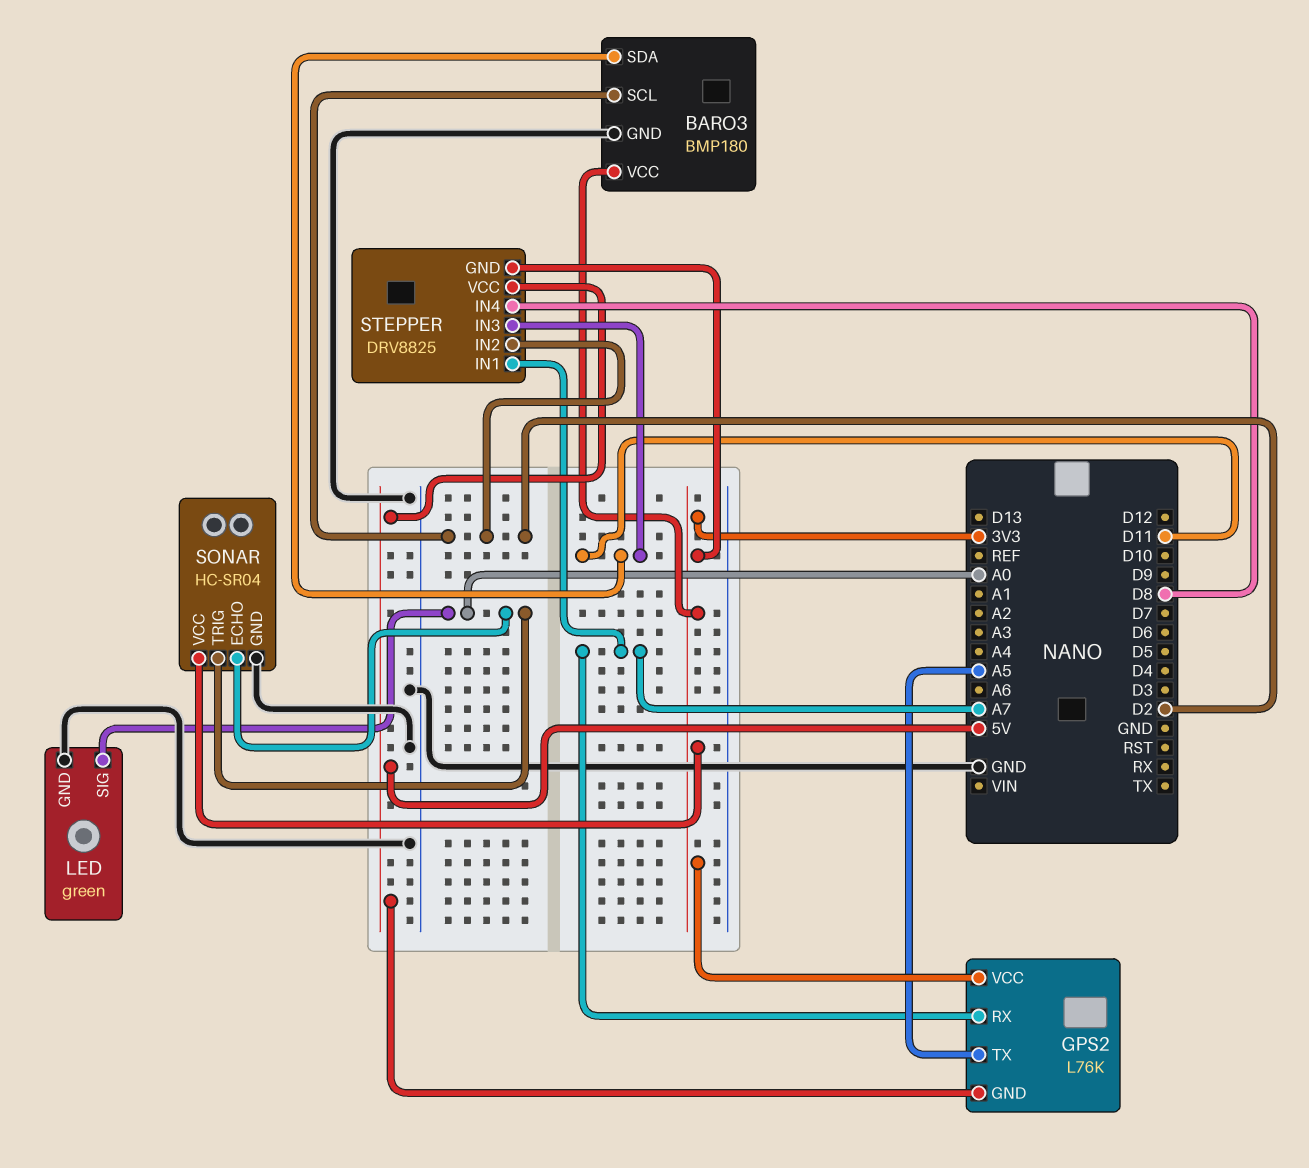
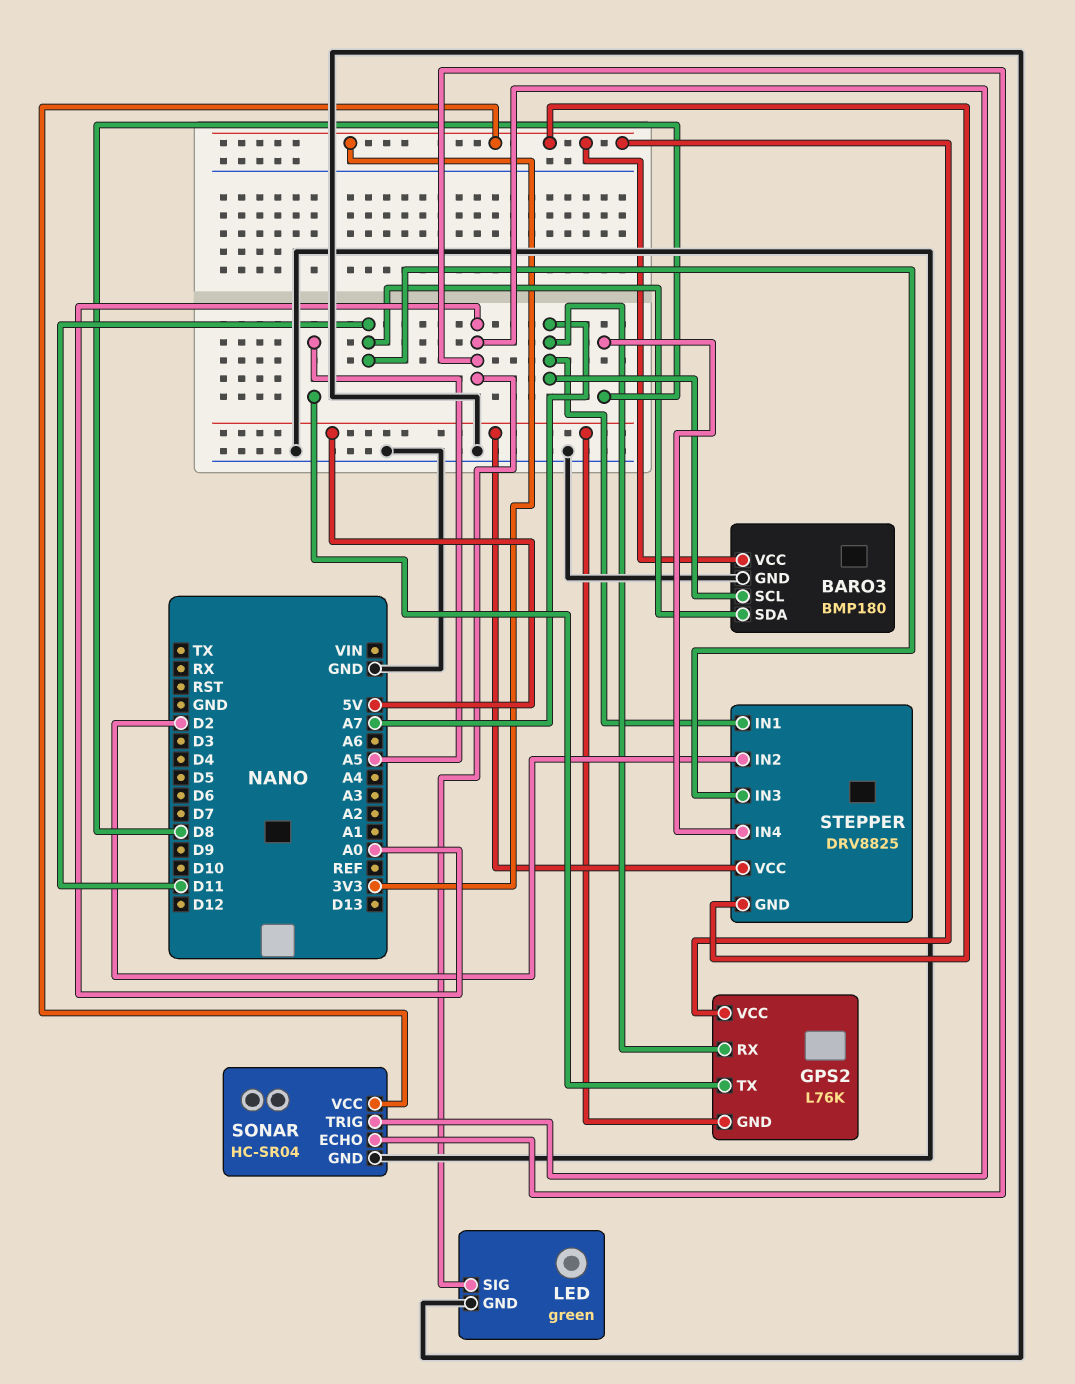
BARO3 pin SCL: D2 -> A7

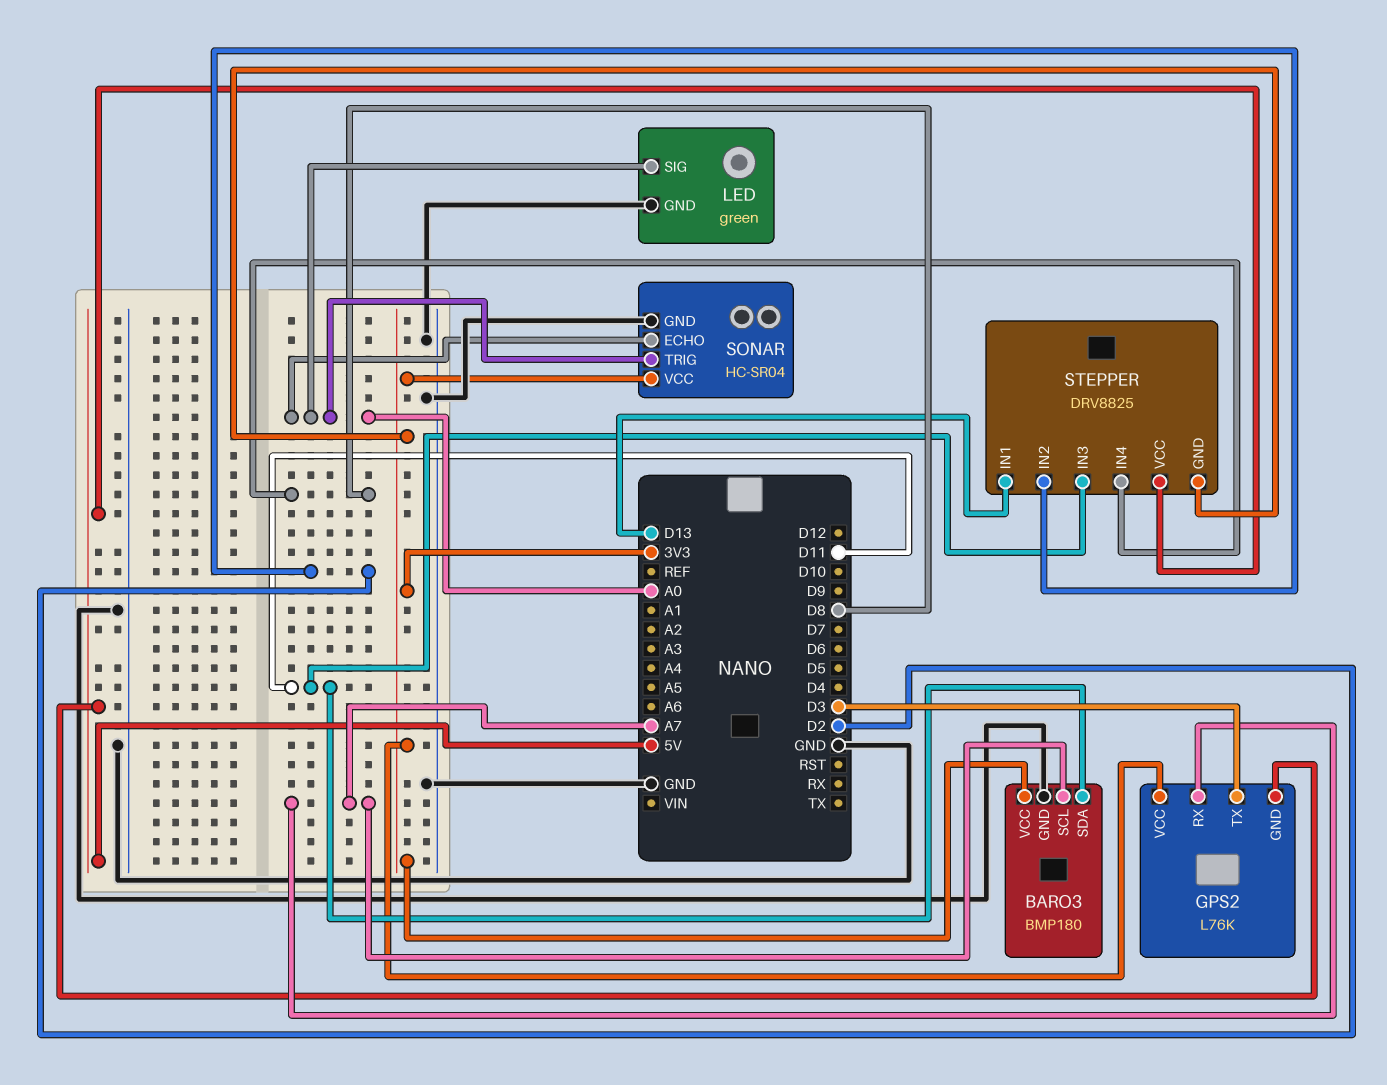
GPS2 pin TX: A5 -> D3
STEPPER pin IN1: A7 -> D13

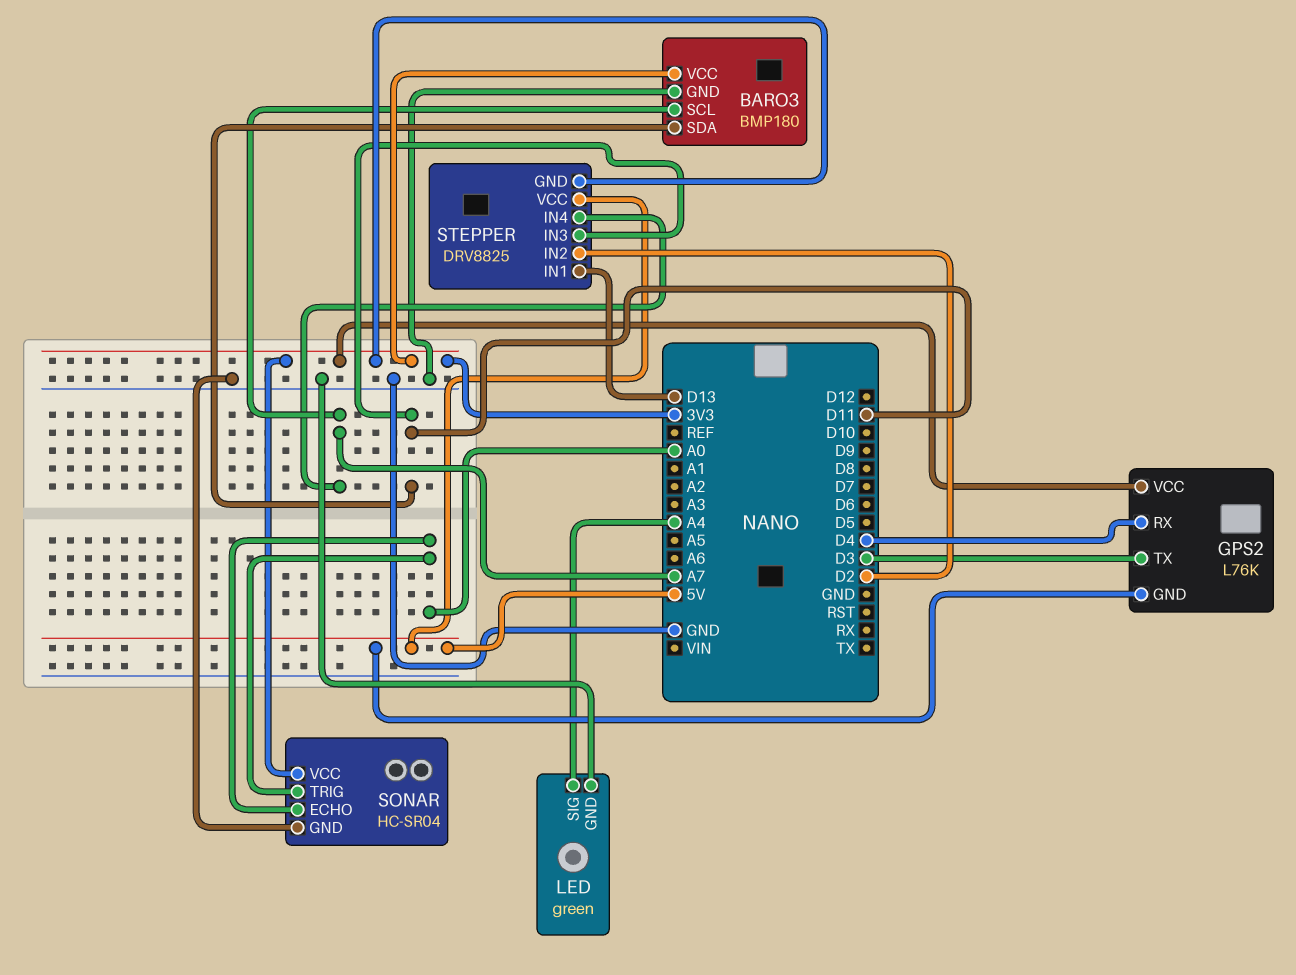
GPS2 pin RX: A7 -> D4
LED pin SIG: A0 -> A4
STEPPER pin IN4: D8 -> A7

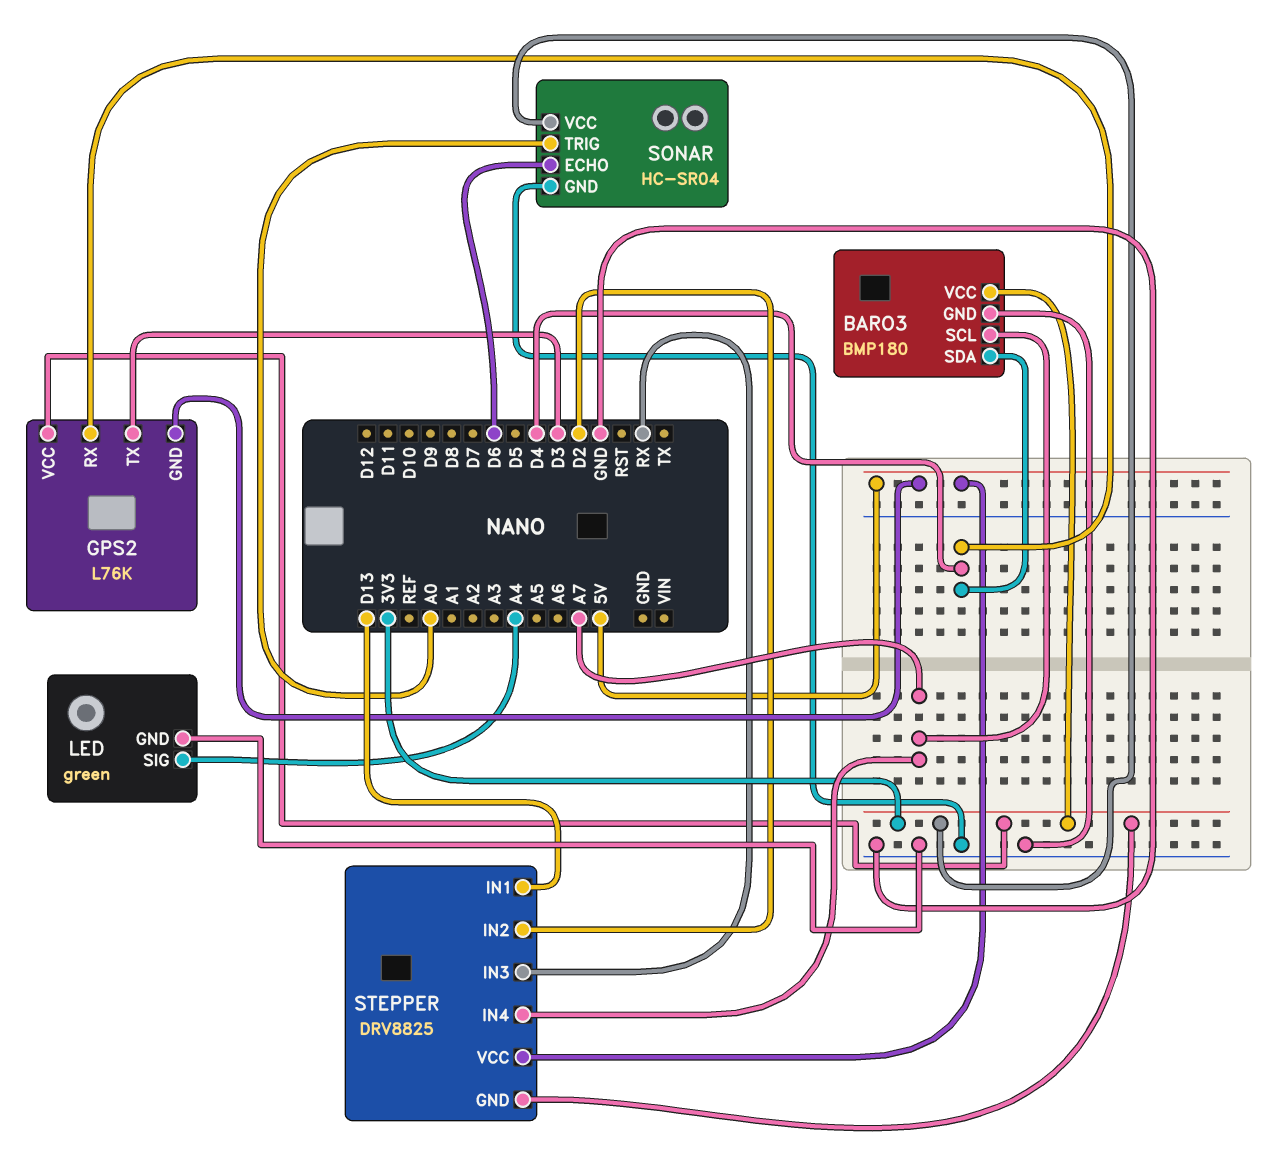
BARO3 pin SDA: D11 -> D4
SONAR pin ECHO: A0 -> D6
STEPPER pin IN3: D11 -> RX

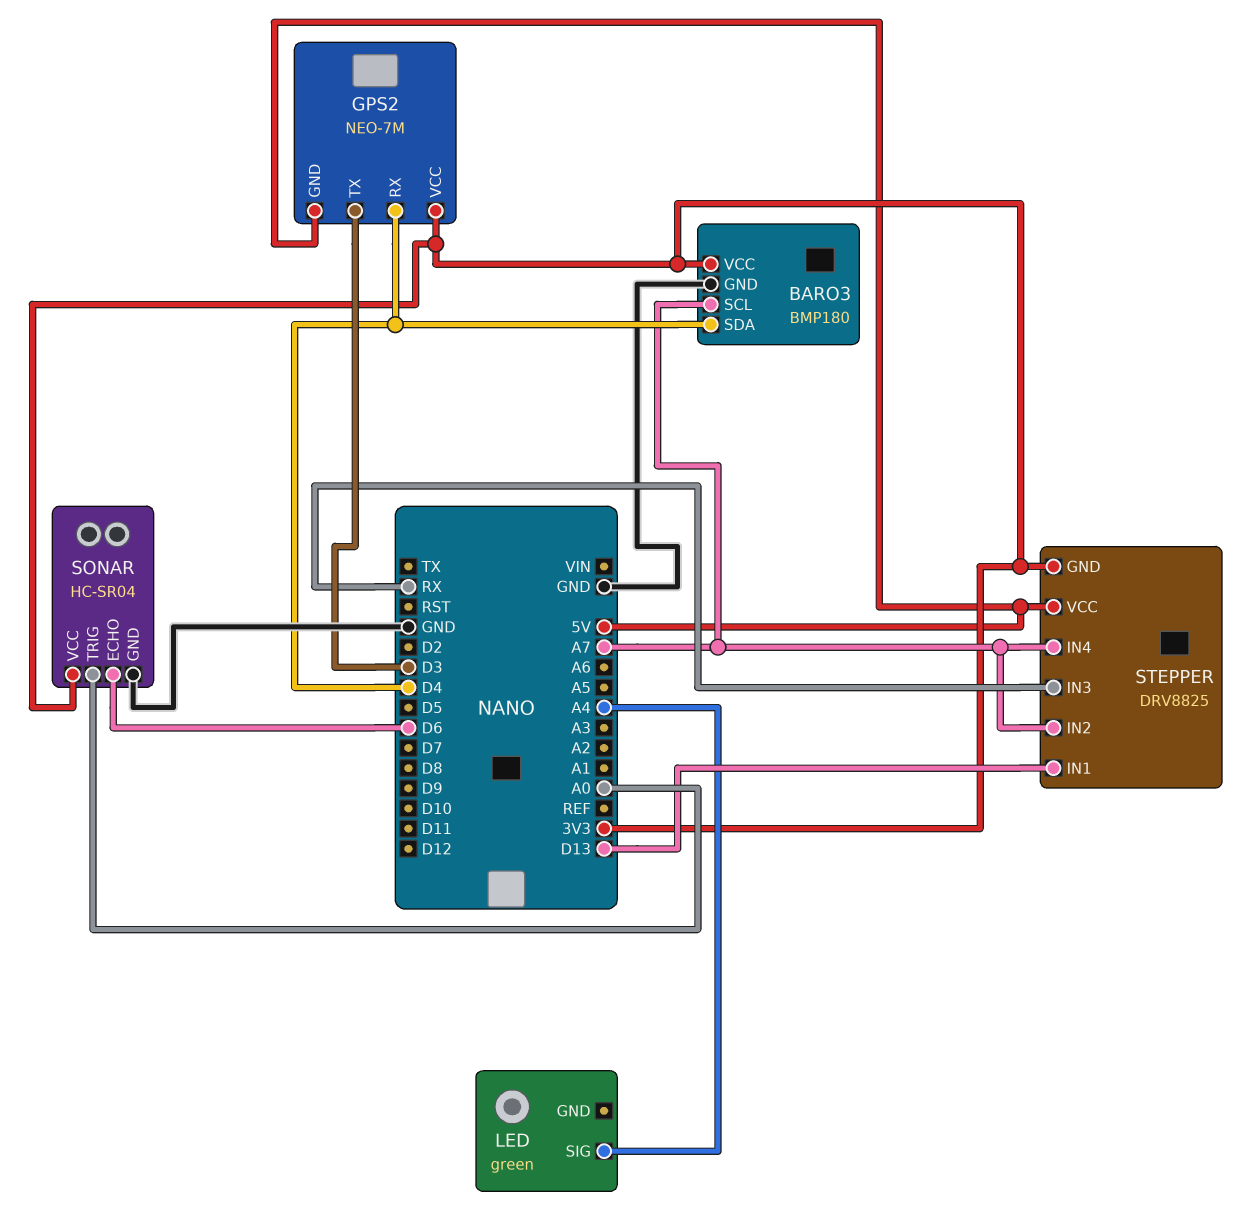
GPS2: L76K -> NEO-7M
LED pin GND: GND -> none
STEPPER pin IN2: D2 -> A7

